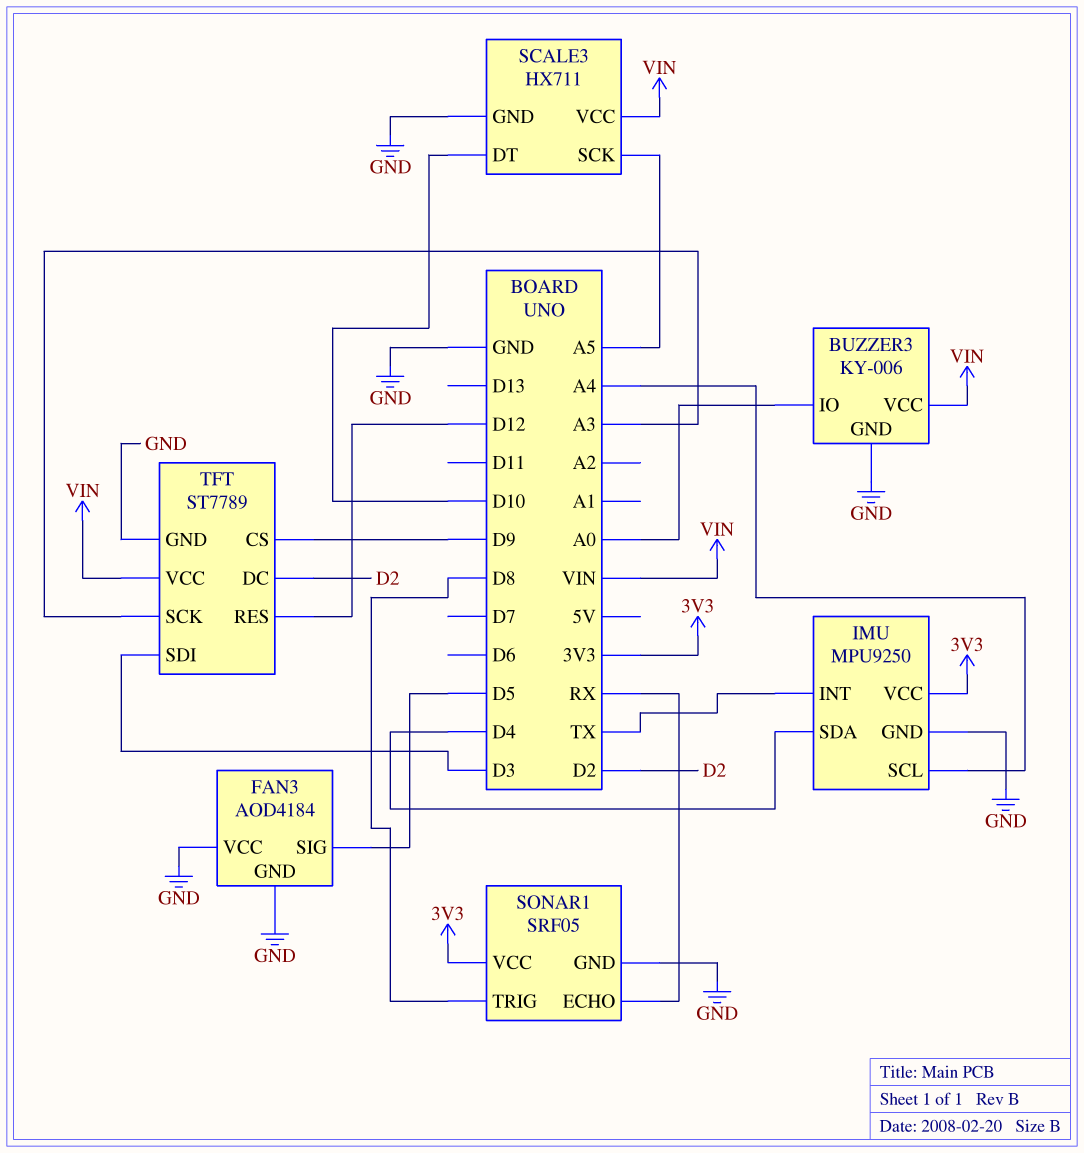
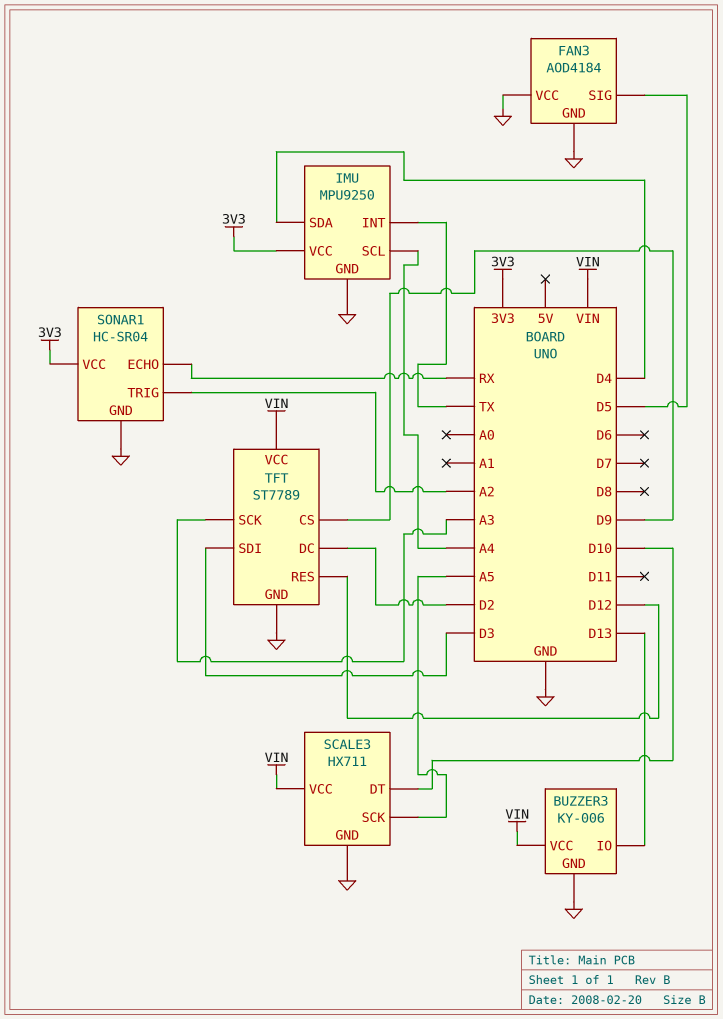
BUZZER3 pin IO: A0 -> D13
SONAR1: SRF05 -> HC-SR04
SONAR1 pin TRIG: D8 -> A2

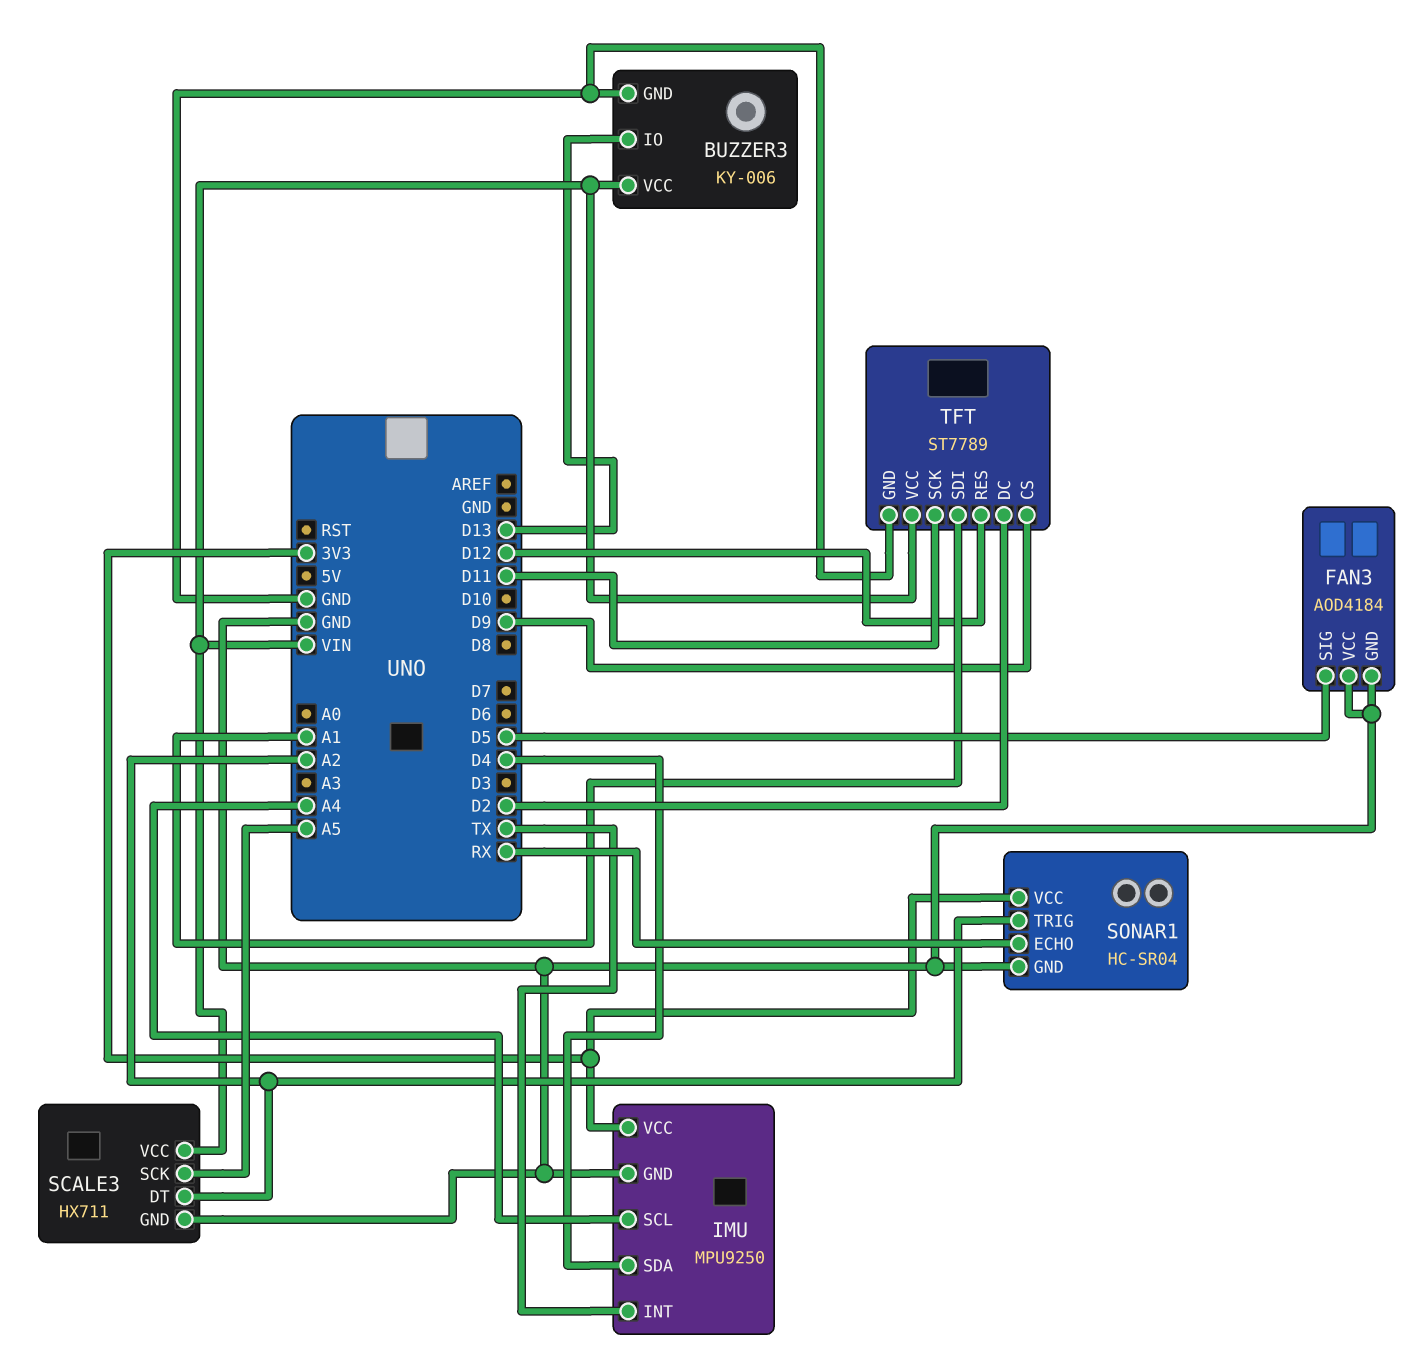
SCALE3 pin DT: D10 -> A2
TFT pin SCK: A3 -> D11
TFT pin SDI: D3 -> A1

